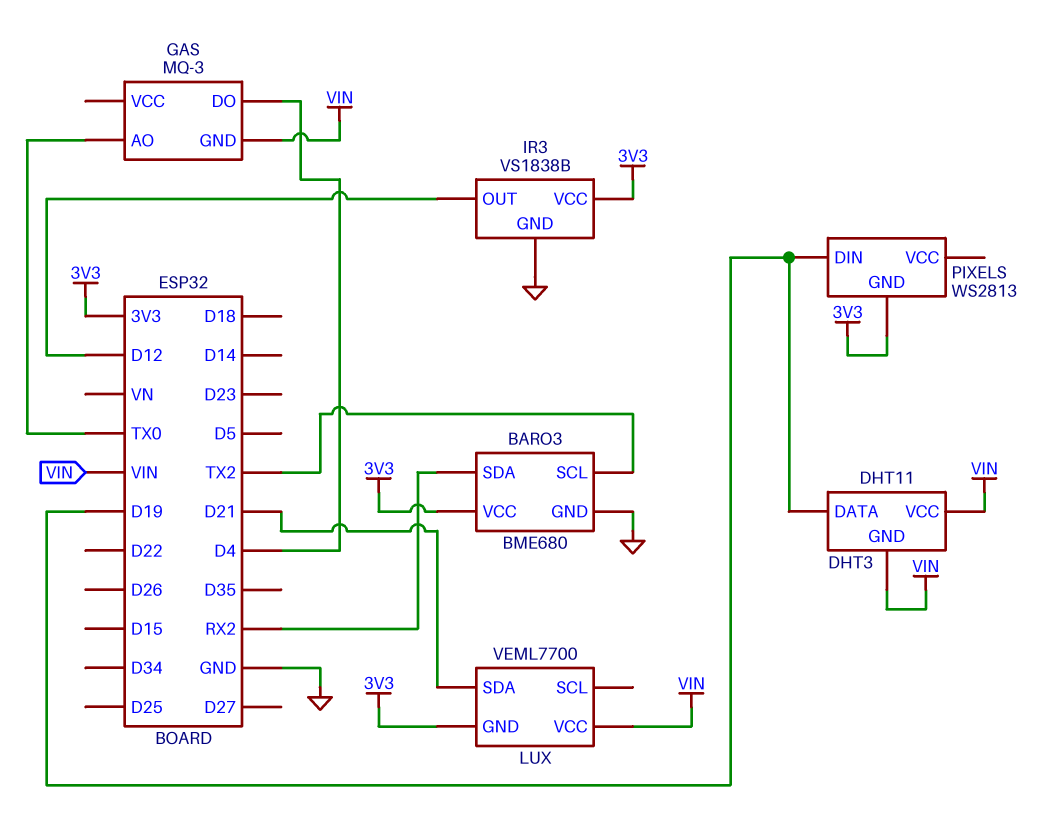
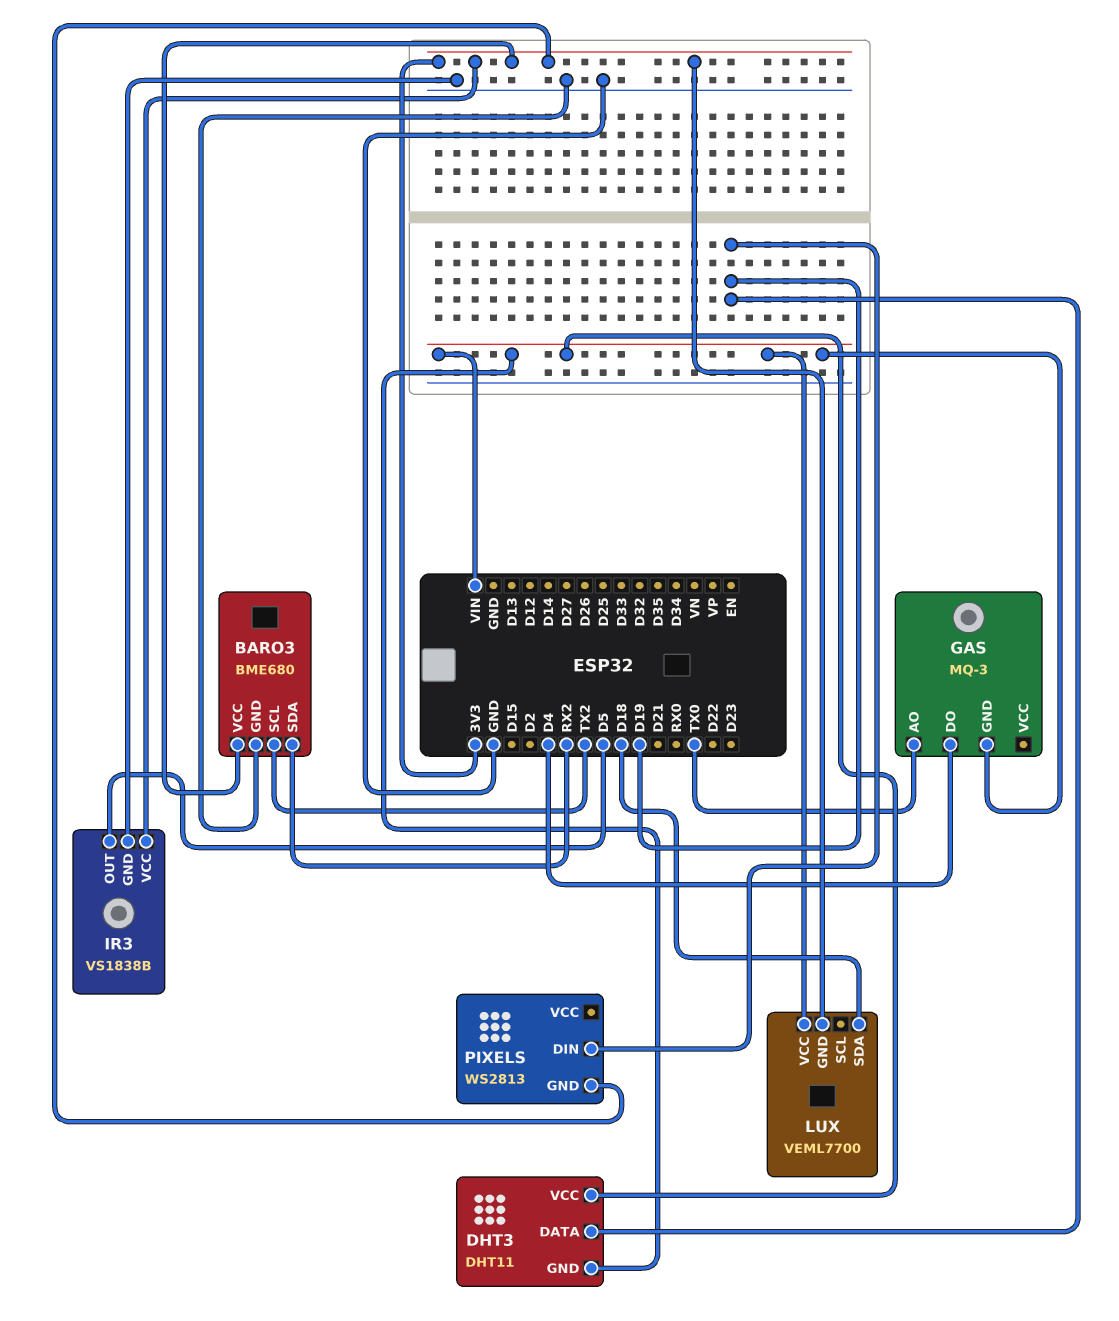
IR3 pin OUT: D12 -> D5
LUX pin SDA: D21 -> D18

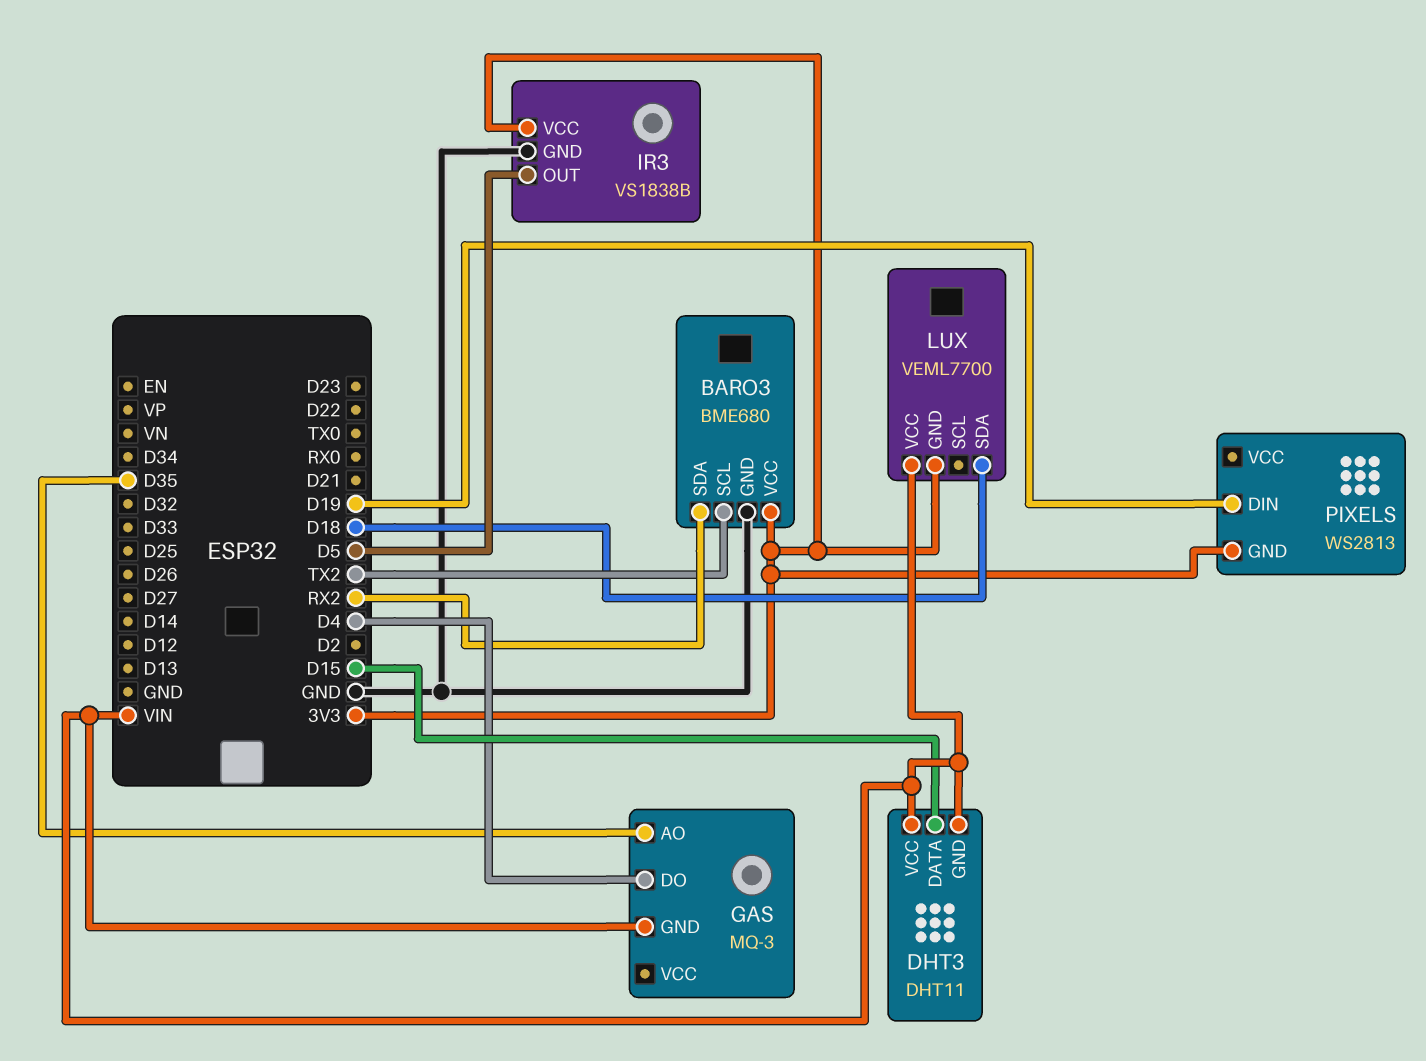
DHT3 pin DATA: D19 -> D15
GAS pin AO: TX0 -> D35

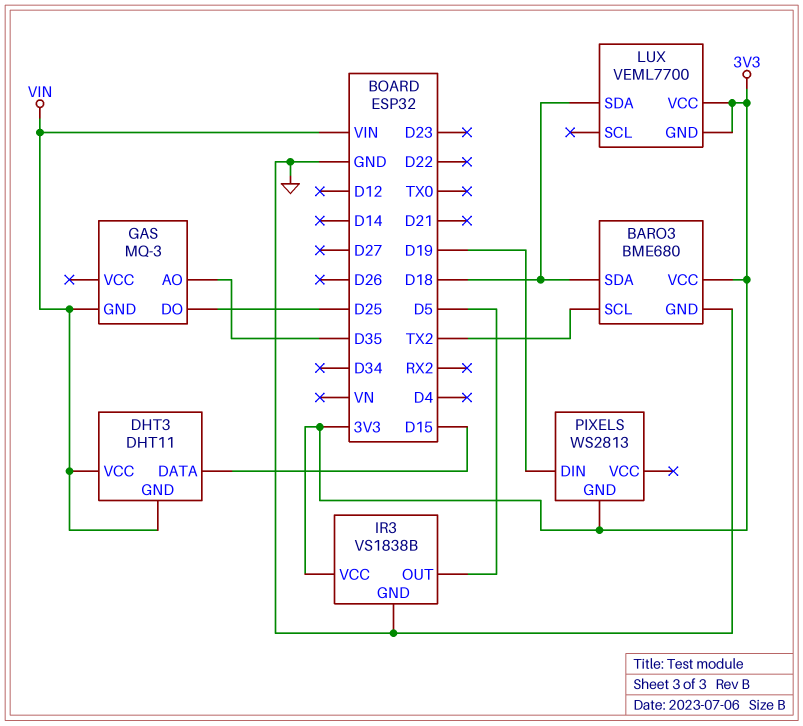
BARO3 pin SDA: RX2 -> D18
GAS pin DO: D4 -> D25
LUX pin VCC: VIN -> 3V3

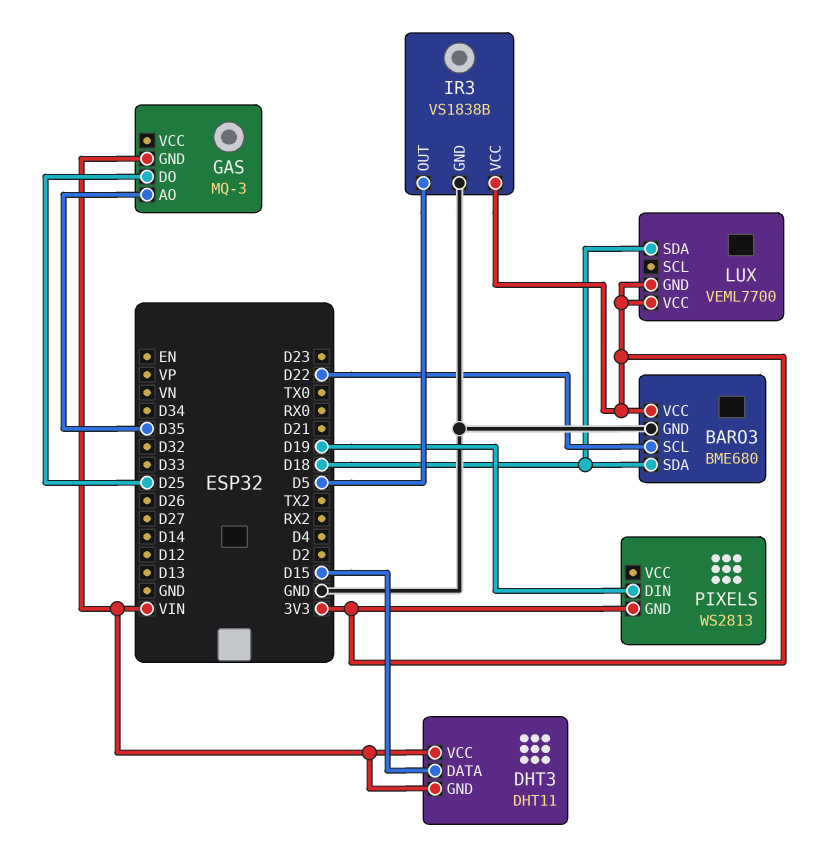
BARO3 pin SCL: TX2 -> D22

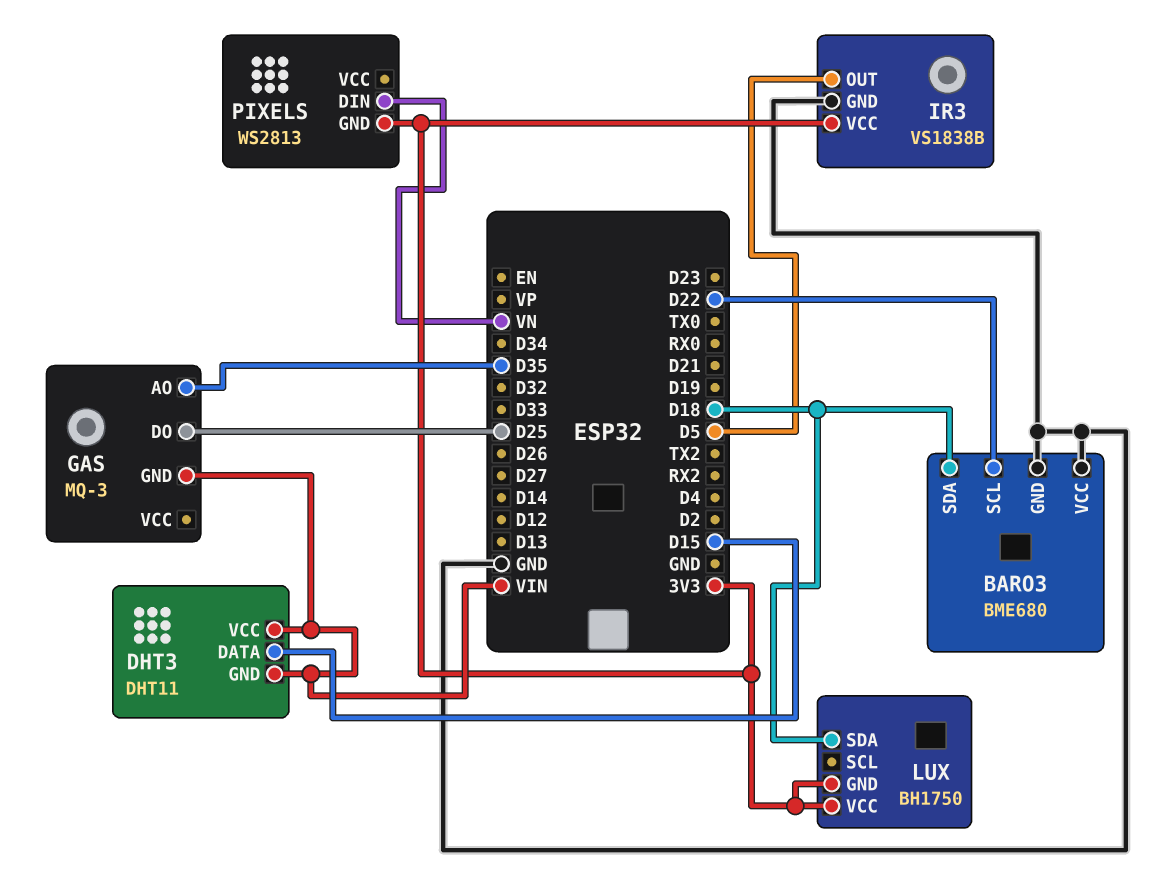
BARO3 pin VCC: 3V3 -> GND
LUX: VEML7700 -> BH1750
PIXELS pin DIN: D19 -> VN

